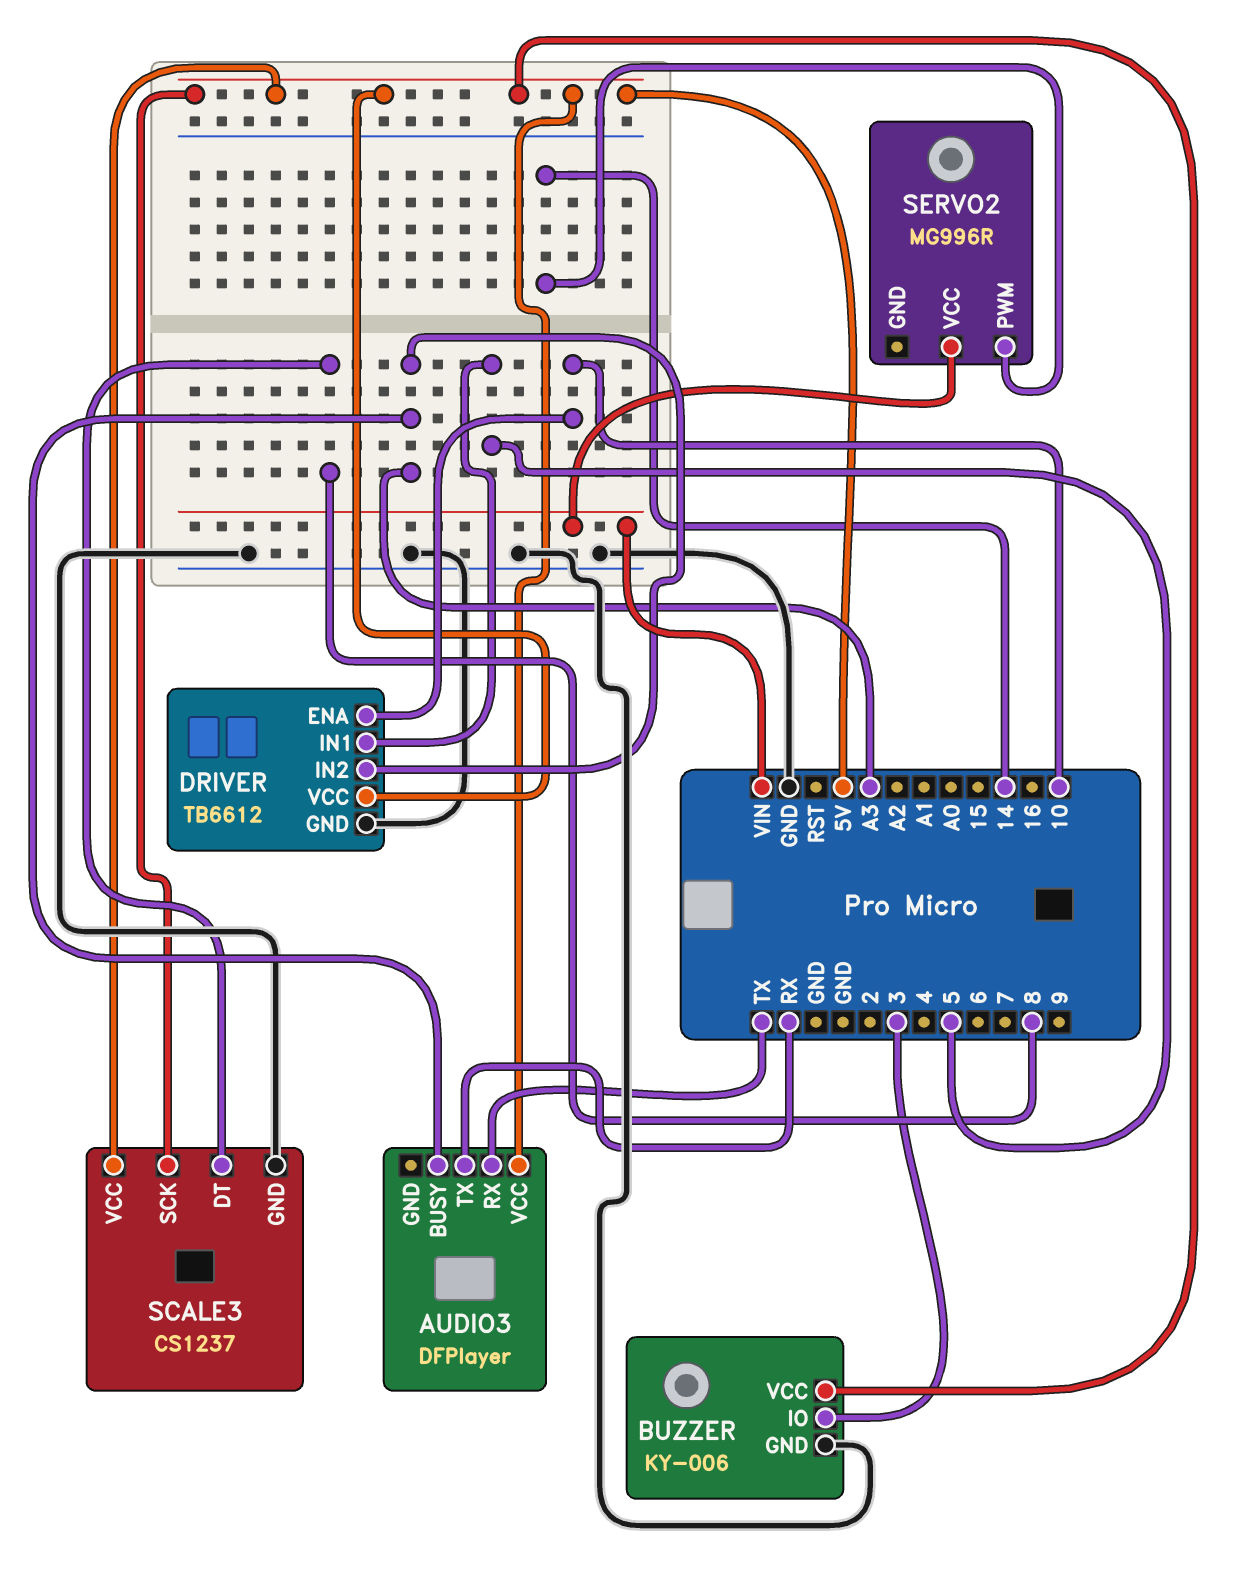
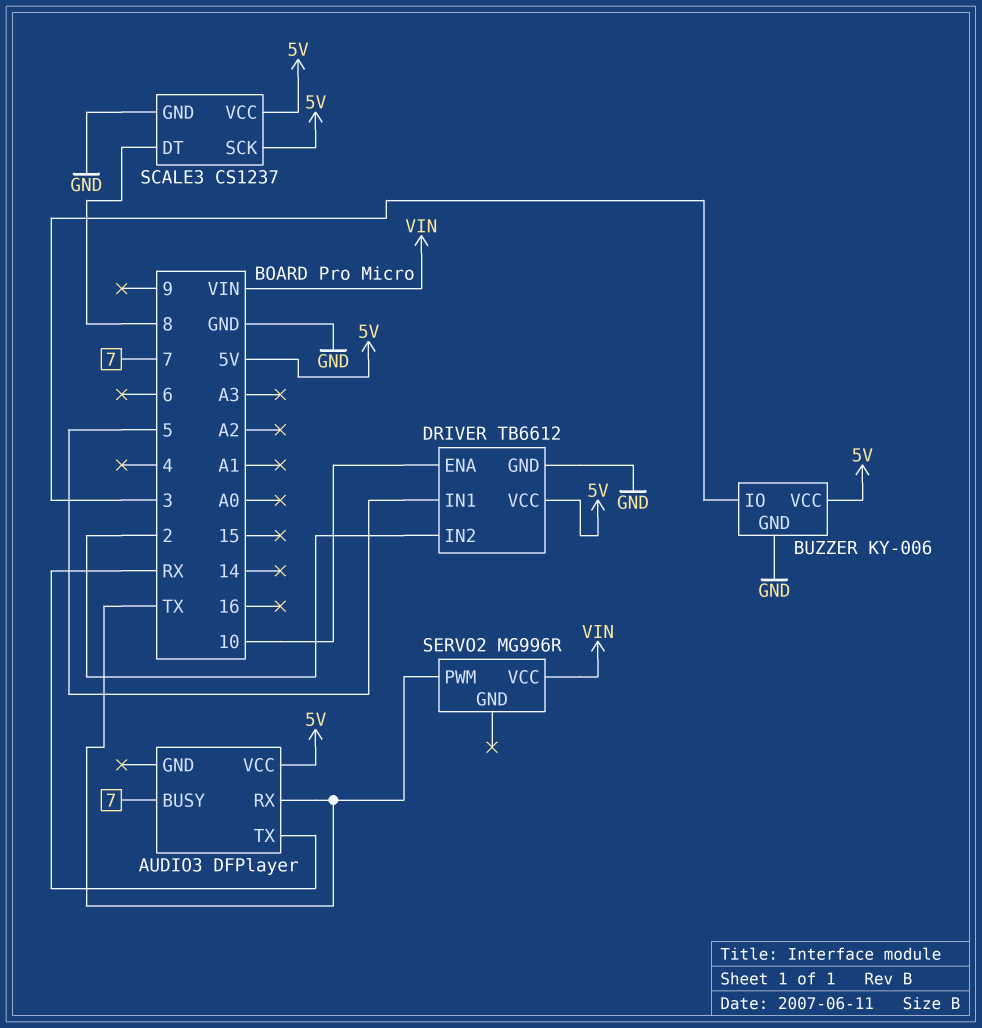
AUDIO3 pin BUSY: A3 -> 7
DRIVER pin IN2: A3 -> 2
SERVO2 pin PWM: 14 -> TX

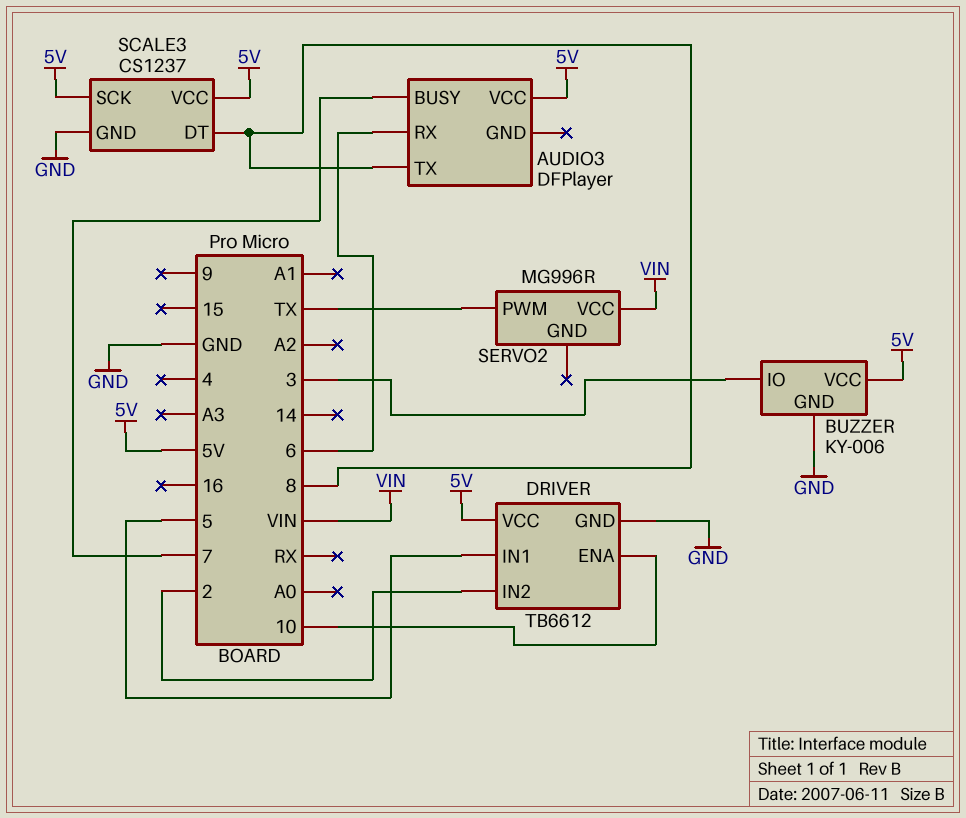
AUDIO3 pin RX: TX -> 6
AUDIO3 pin TX: RX -> 8

